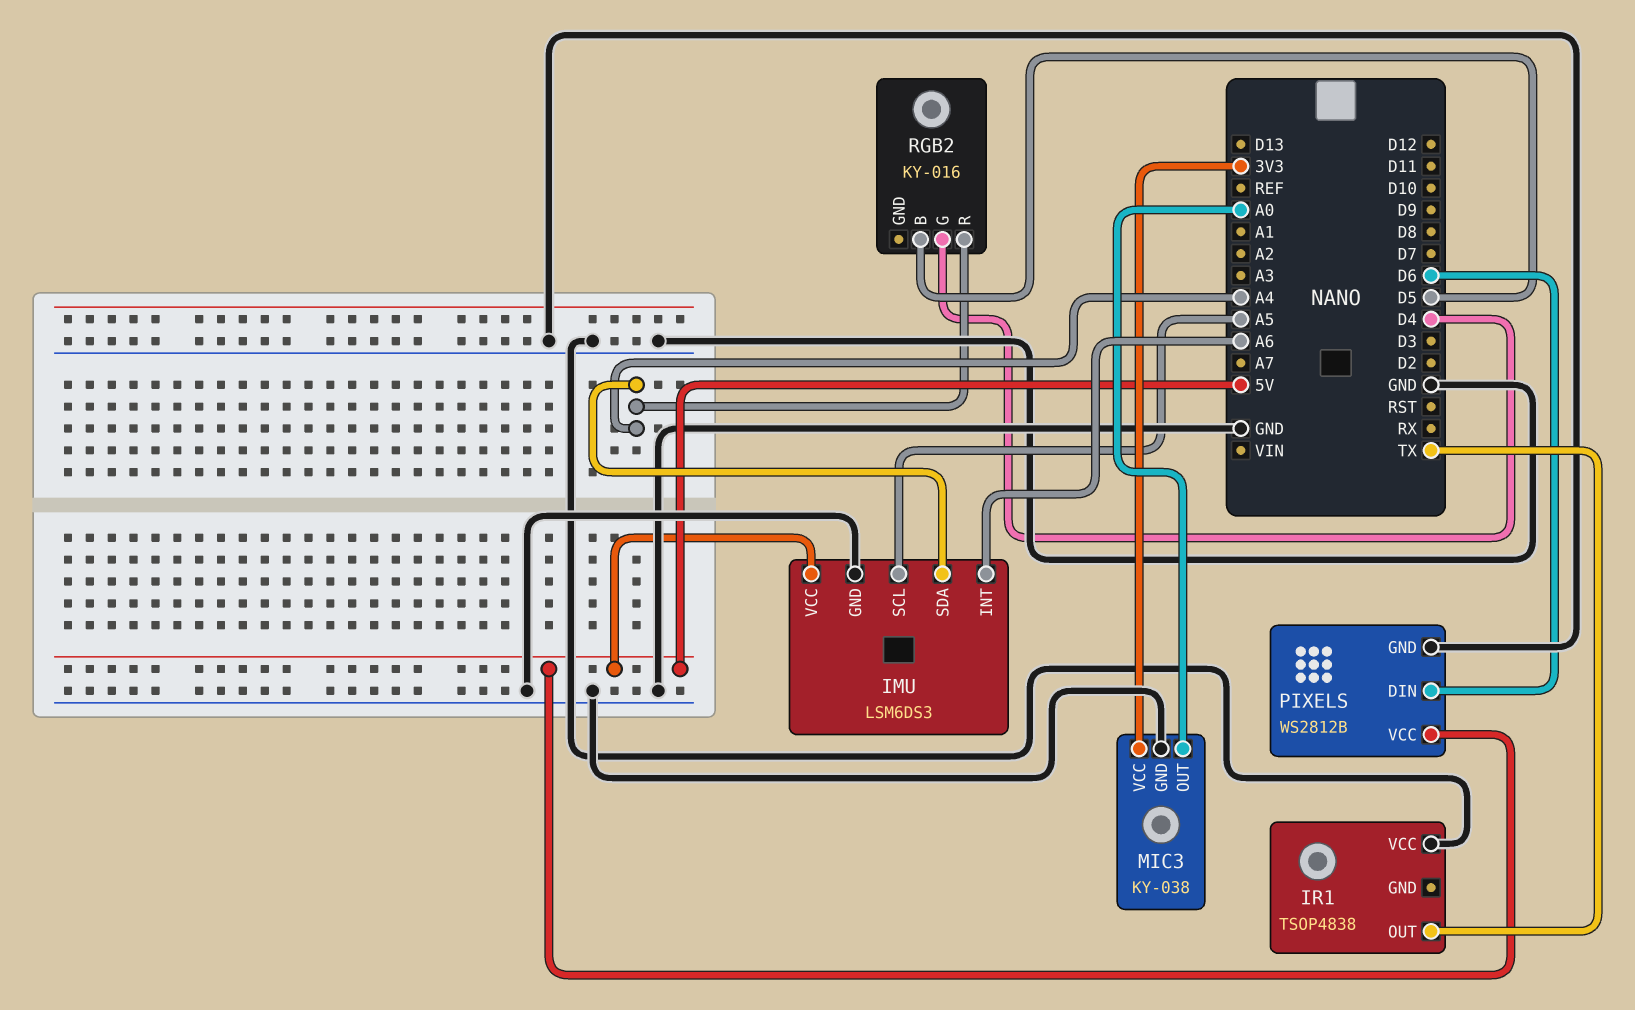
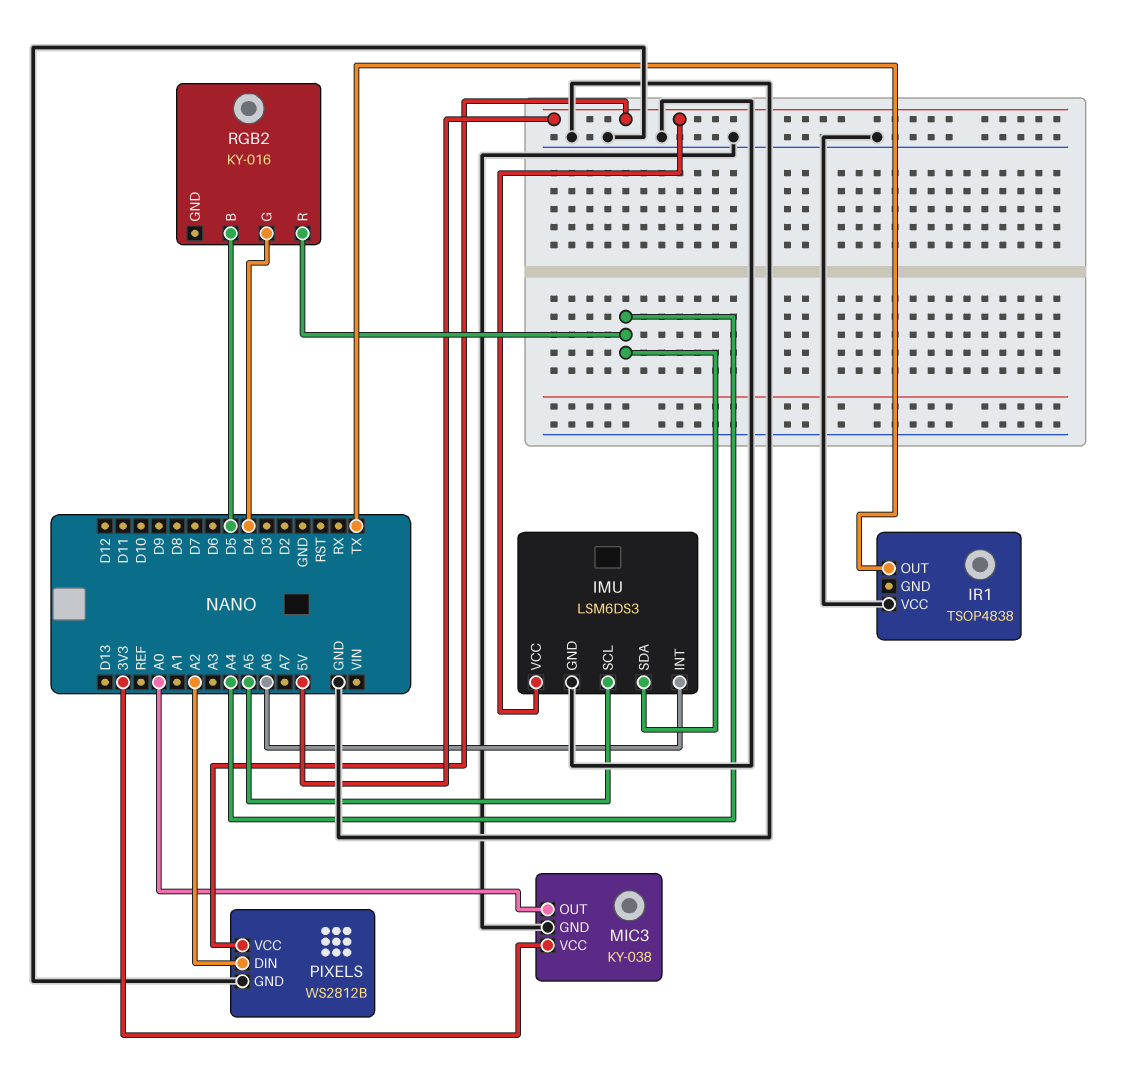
PIXELS pin DIN: D6 -> A2

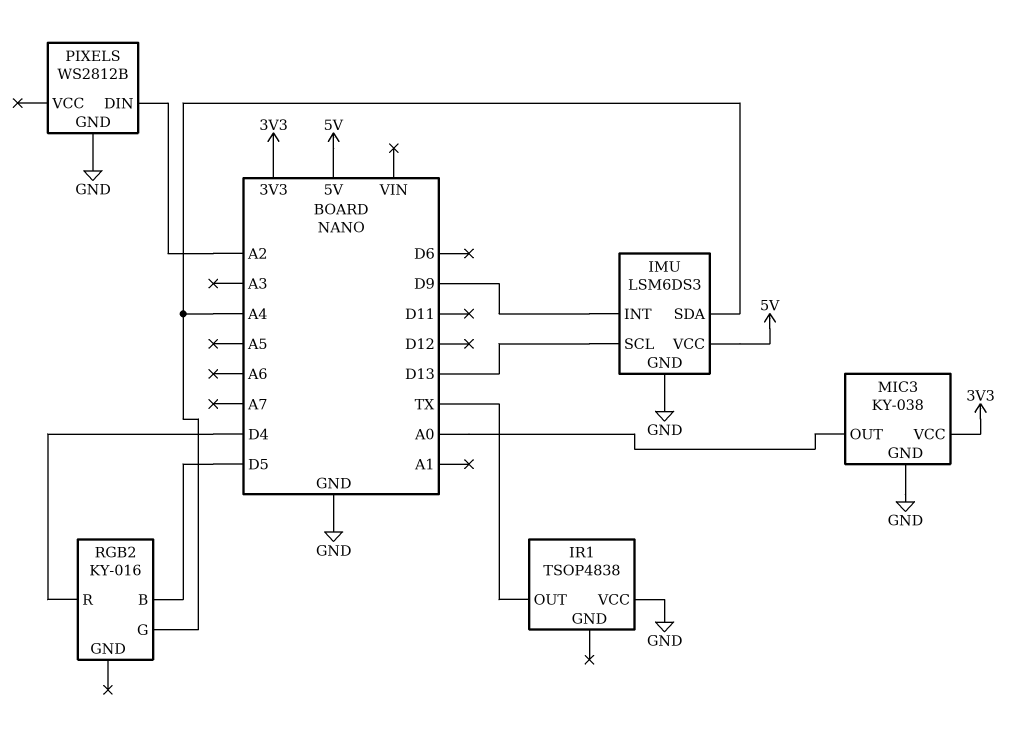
IMU pin INT: A6 -> D9
IMU pin SCL: A5 -> D13
PIXELS pin VCC: 5V -> none
RGB2 pin G: D4 -> A4
RGB2 pin R: A4 -> D4

